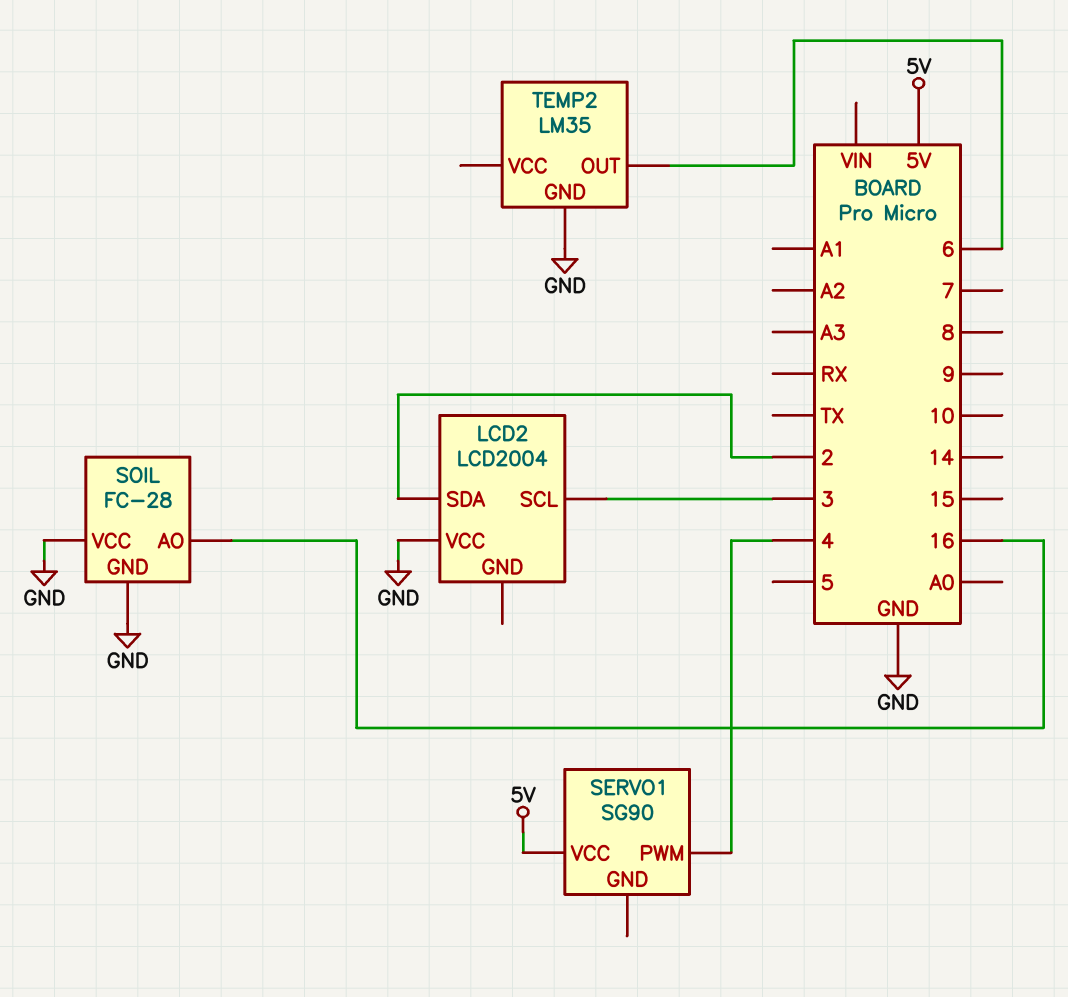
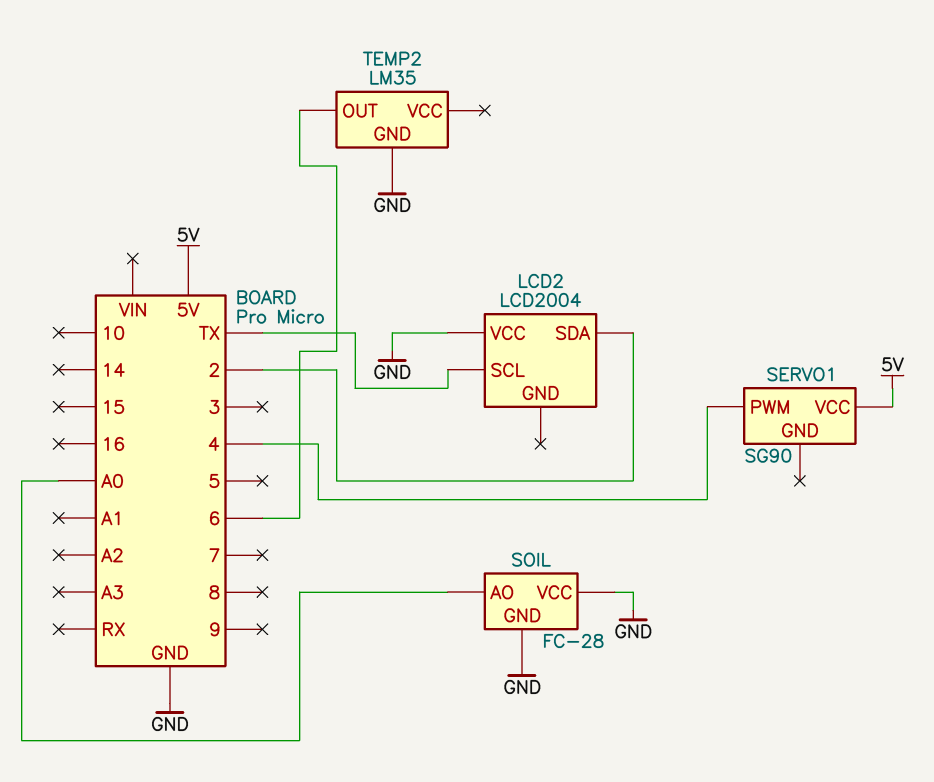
LCD2 pin SCL: 3 -> TX
SOIL pin AO: 16 -> A0

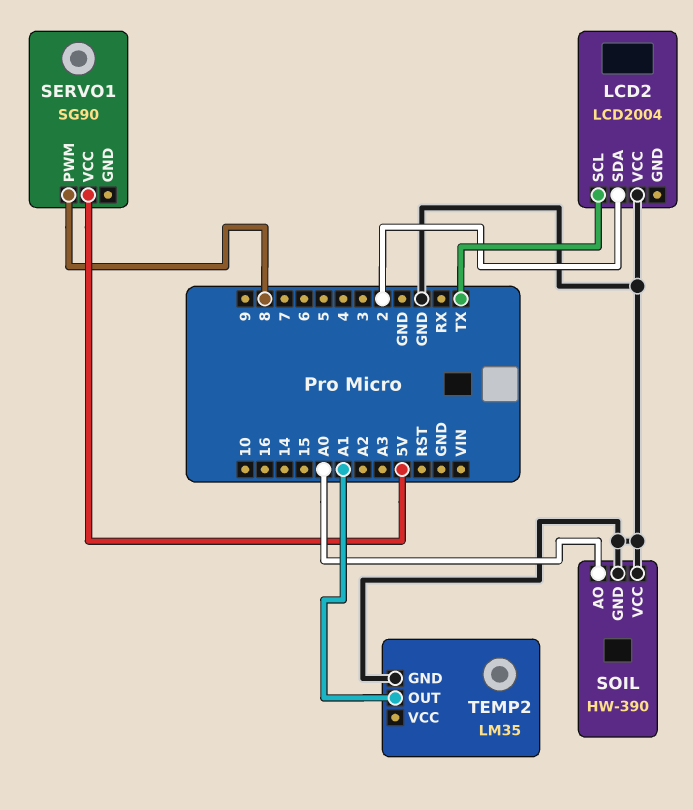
SERVO1 pin PWM: 4 -> 8
SOIL: FC-28 -> HW-390
TEMP2 pin OUT: 6 -> A1

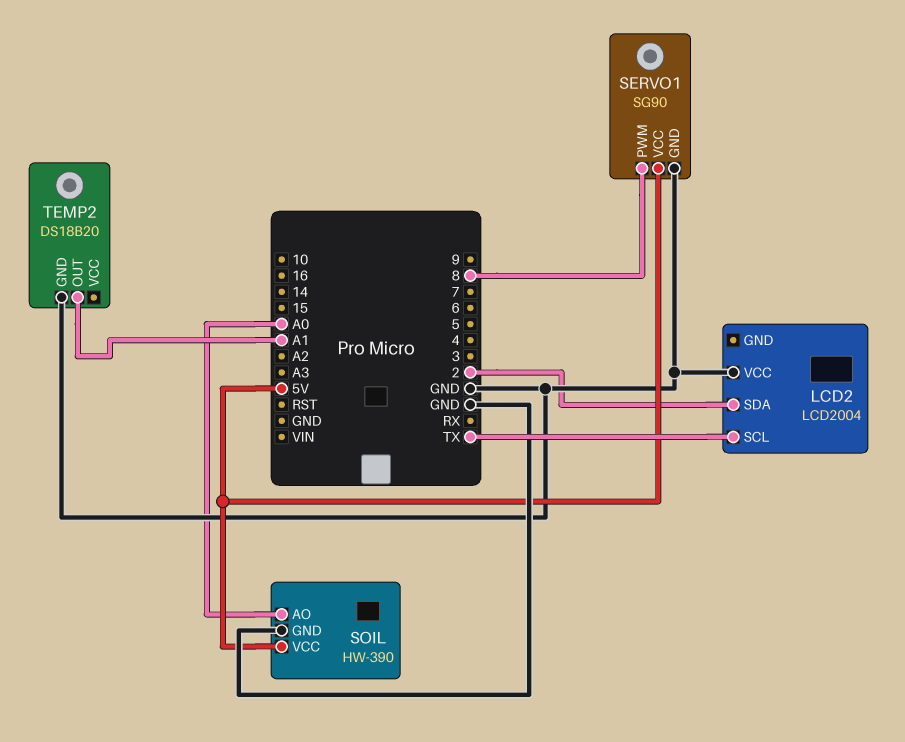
SERVO1 pin GND: none -> GND
SOIL pin VCC: GND -> 5V
TEMP2: LM35 -> DS18B20

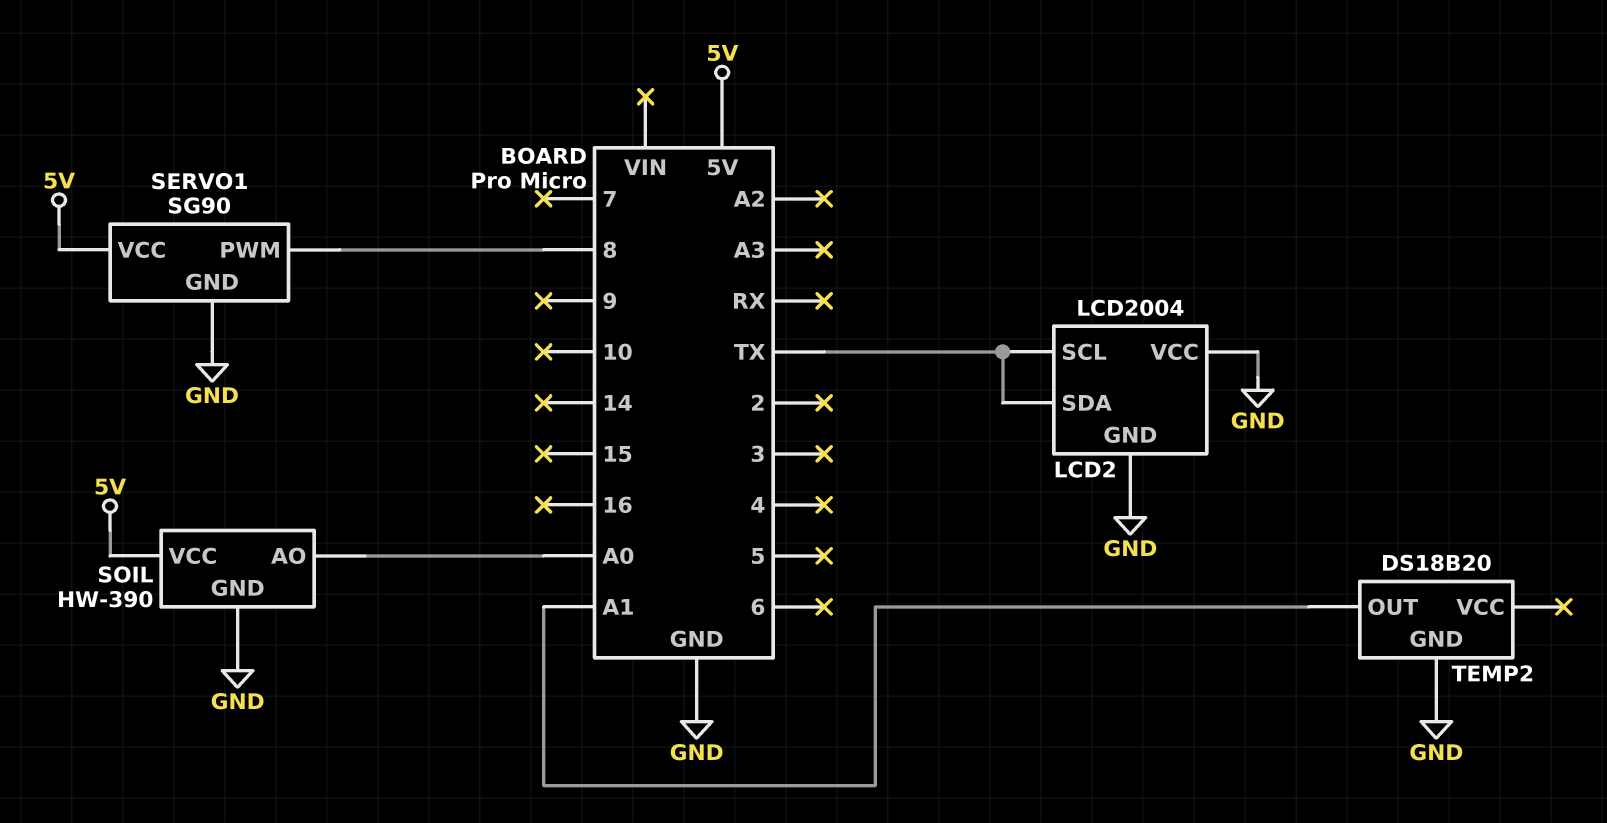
LCD2 pin GND: none -> GND
LCD2 pin SDA: 2 -> TX

